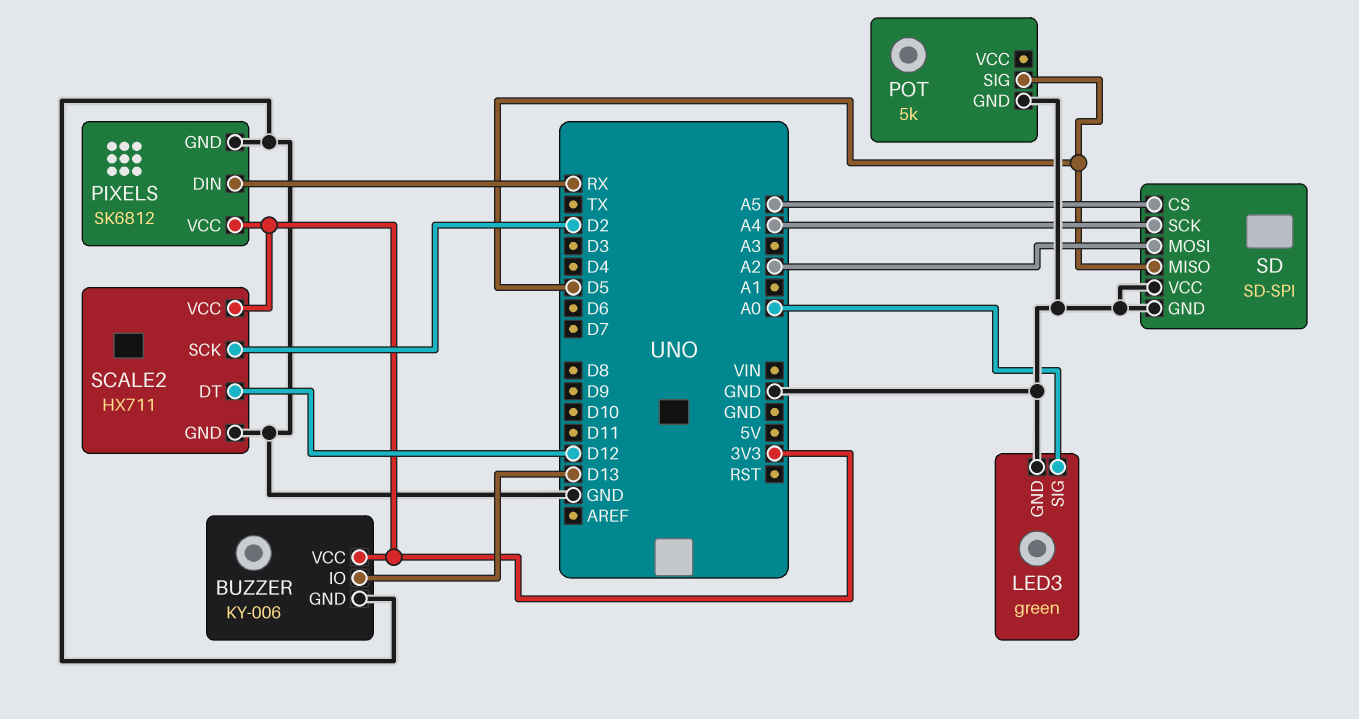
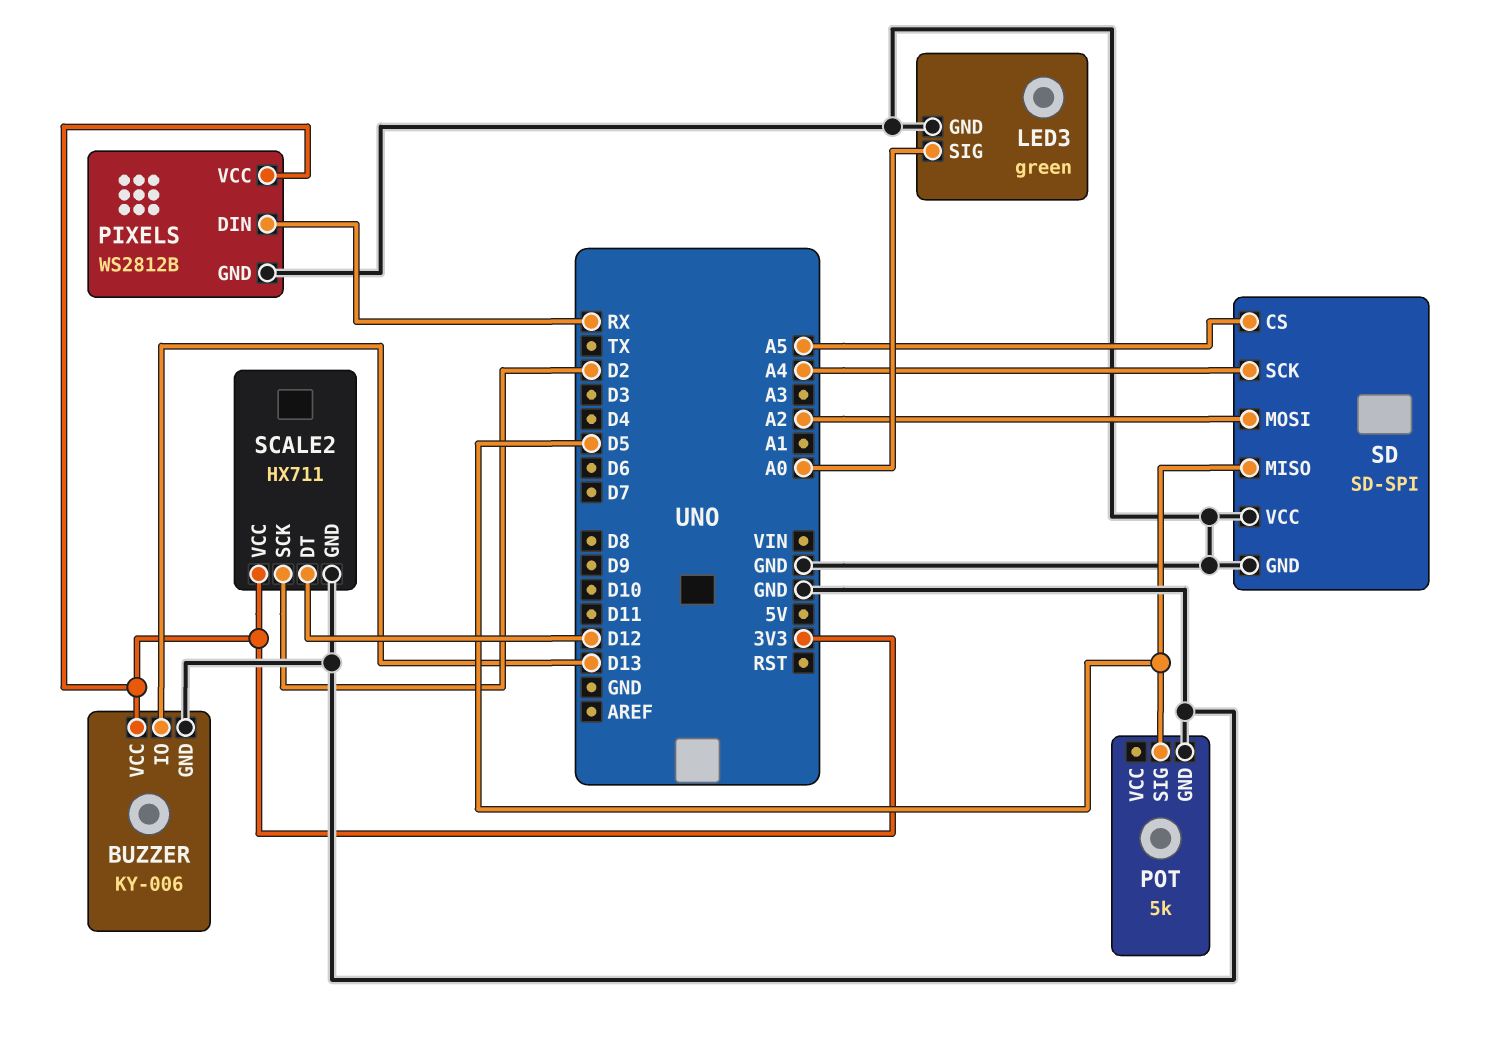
PIXELS: SK6812 -> WS2812B

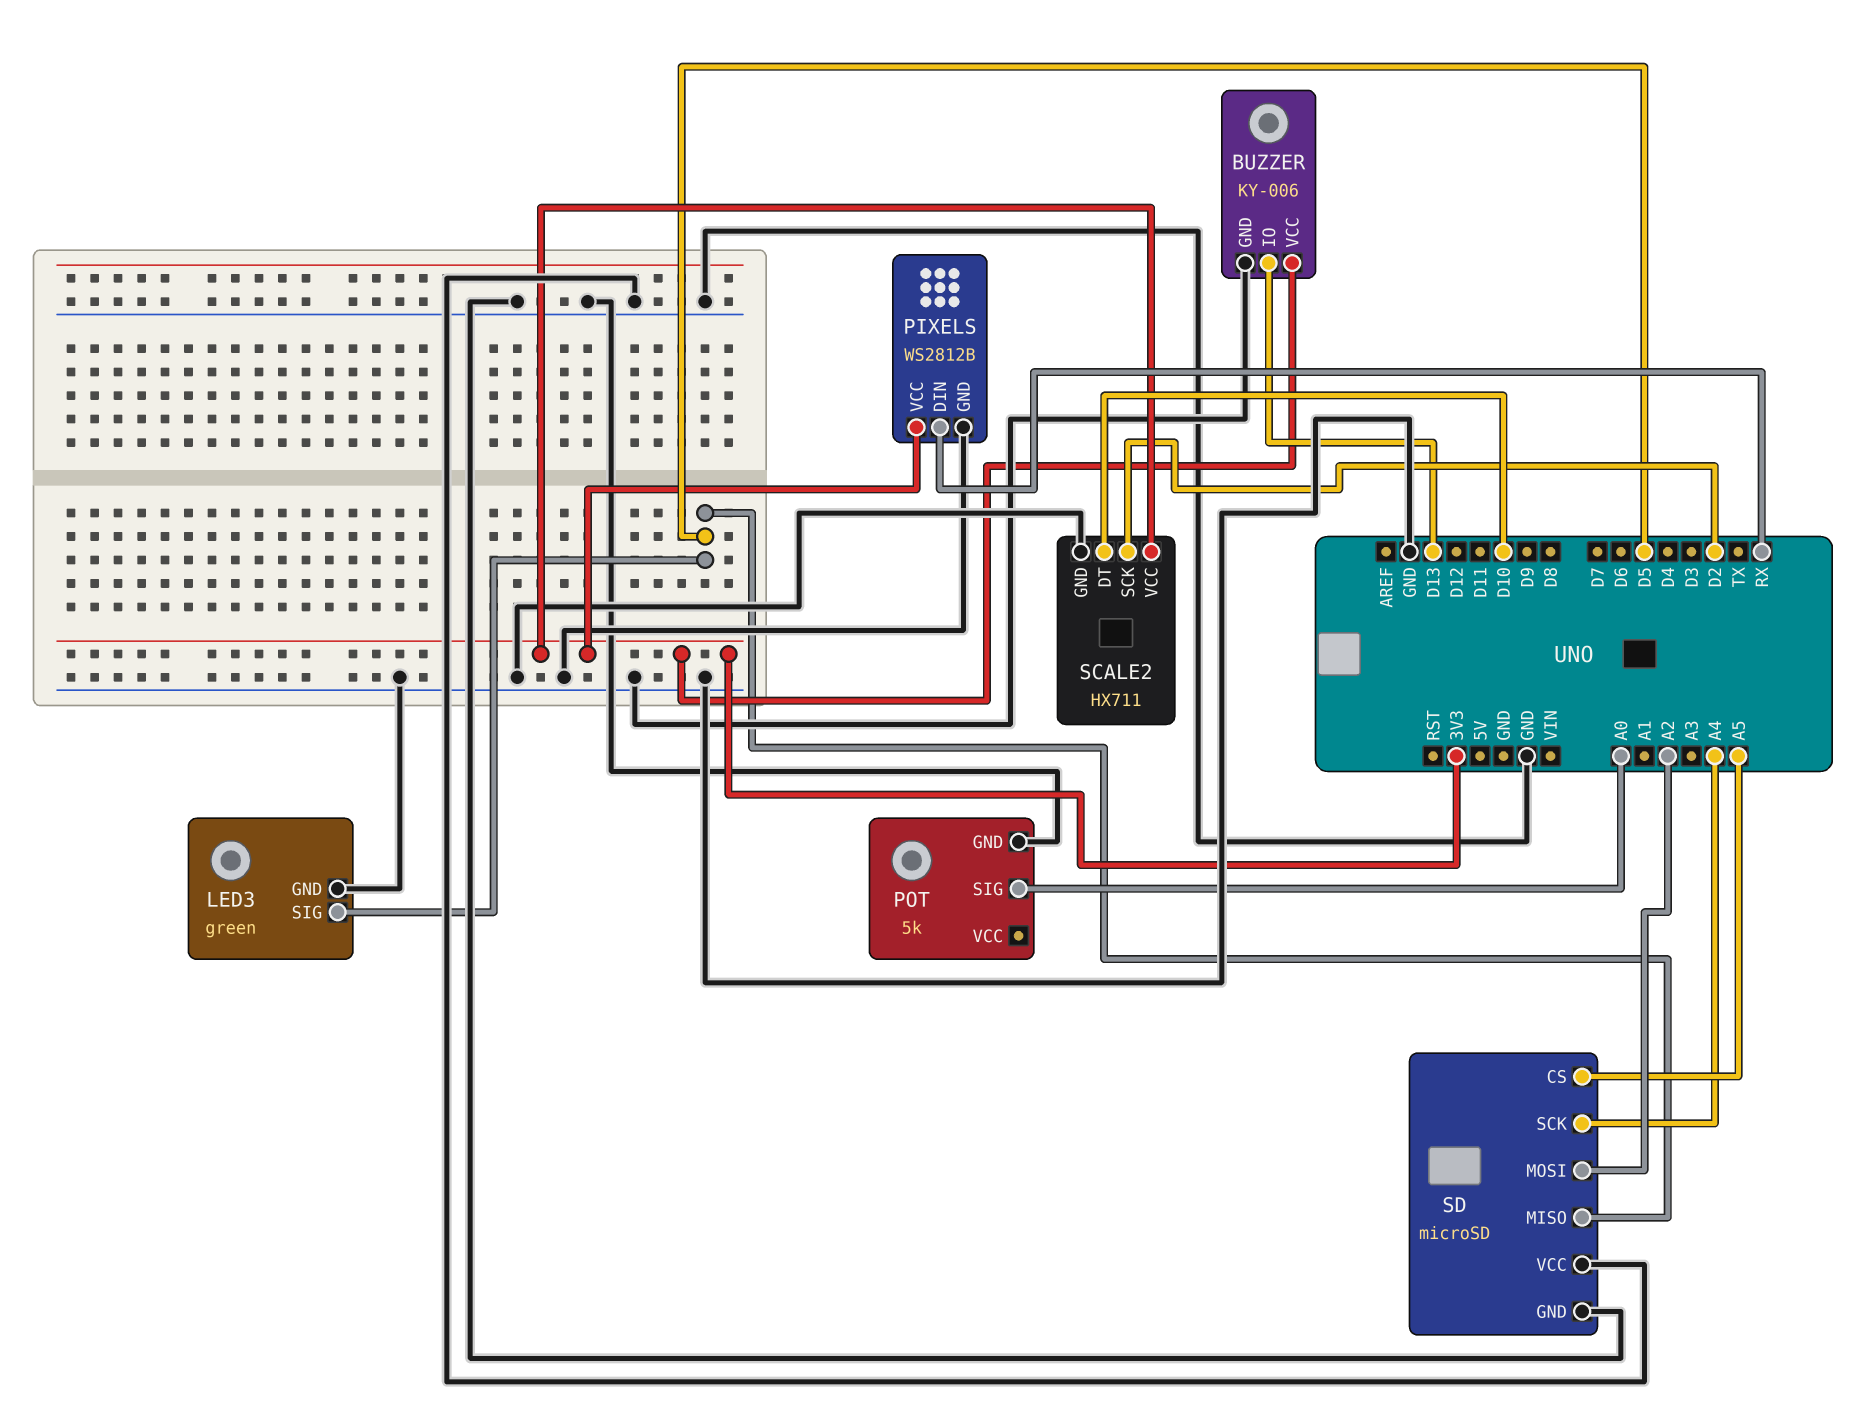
LED3 pin SIG: A0 -> D5
POT pin SIG: D5 -> A0
SCALE2 pin DT: D12 -> D10
SD: SD-SPI -> microSD

